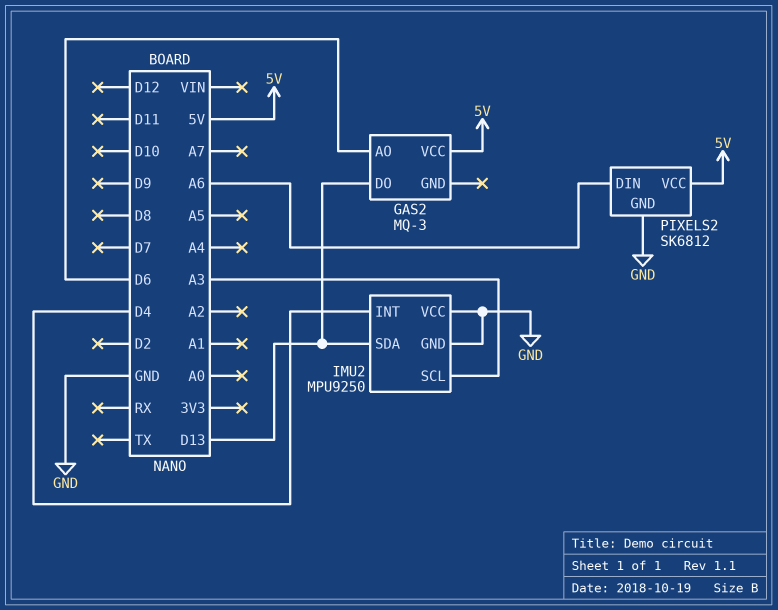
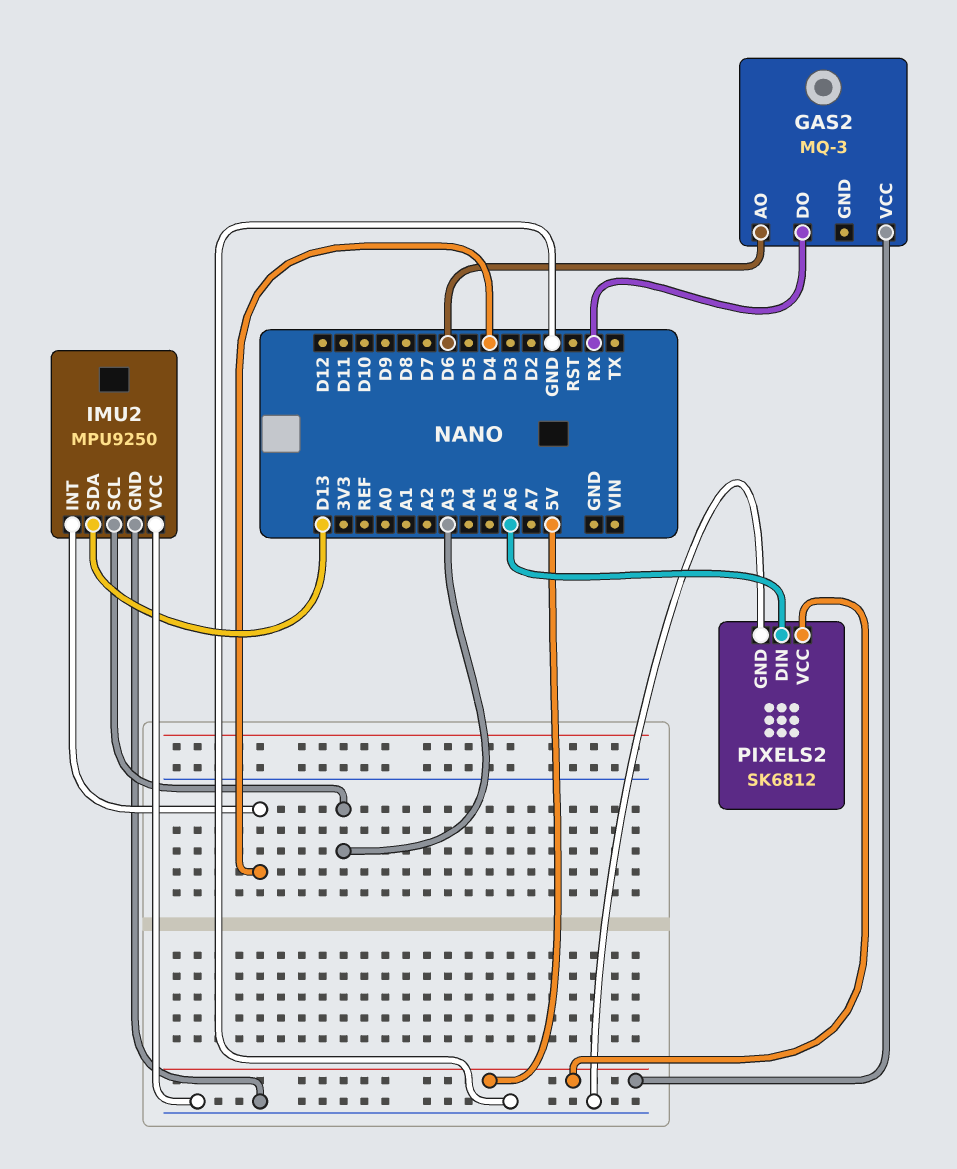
GAS2 pin DO: D13 -> RX

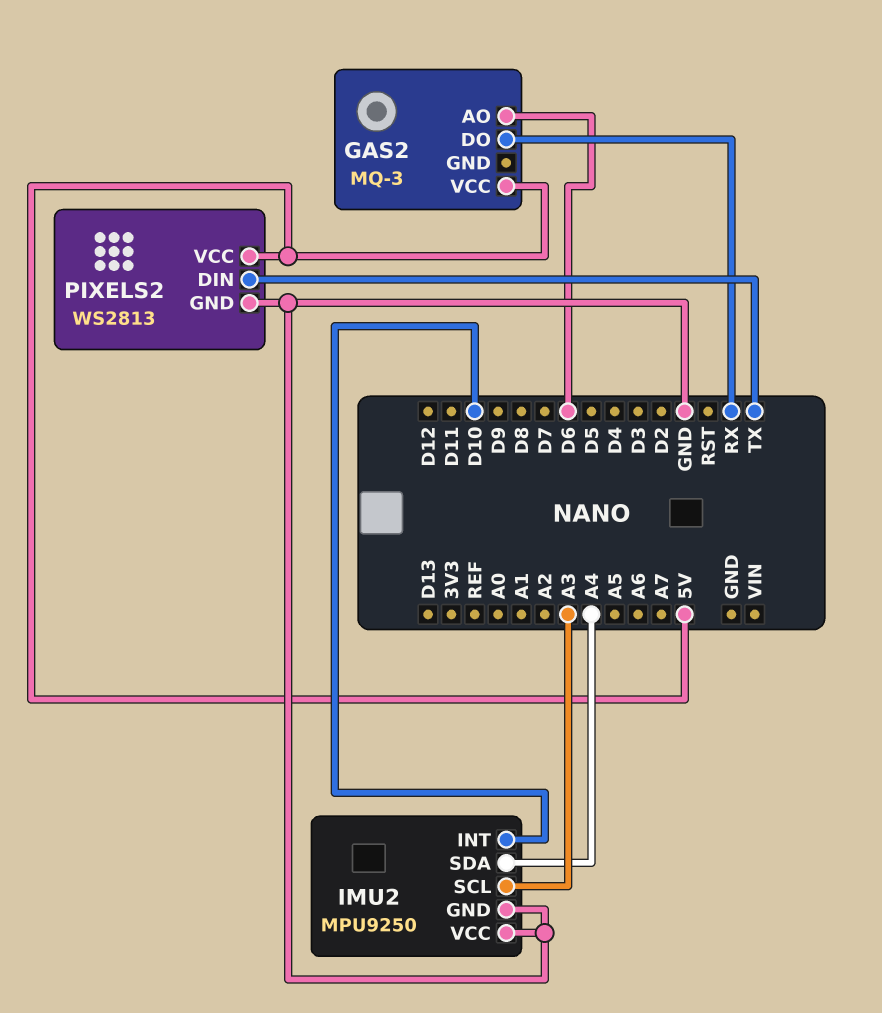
IMU2 pin INT: D4 -> D10
IMU2 pin SDA: D13 -> A4
PIXELS2: SK6812 -> WS2813
PIXELS2 pin DIN: A6 -> TX

